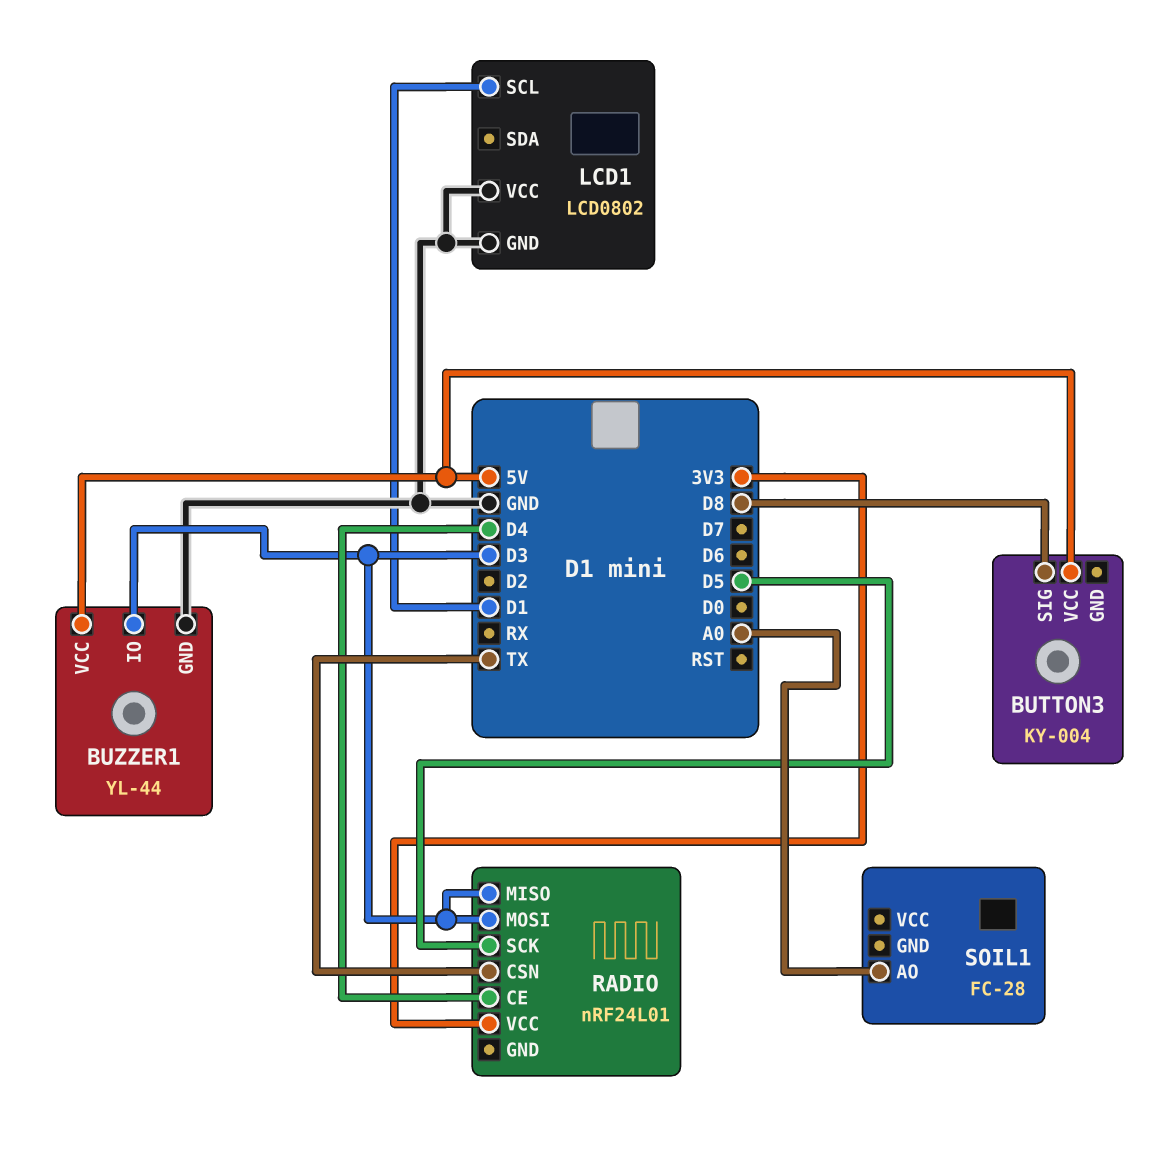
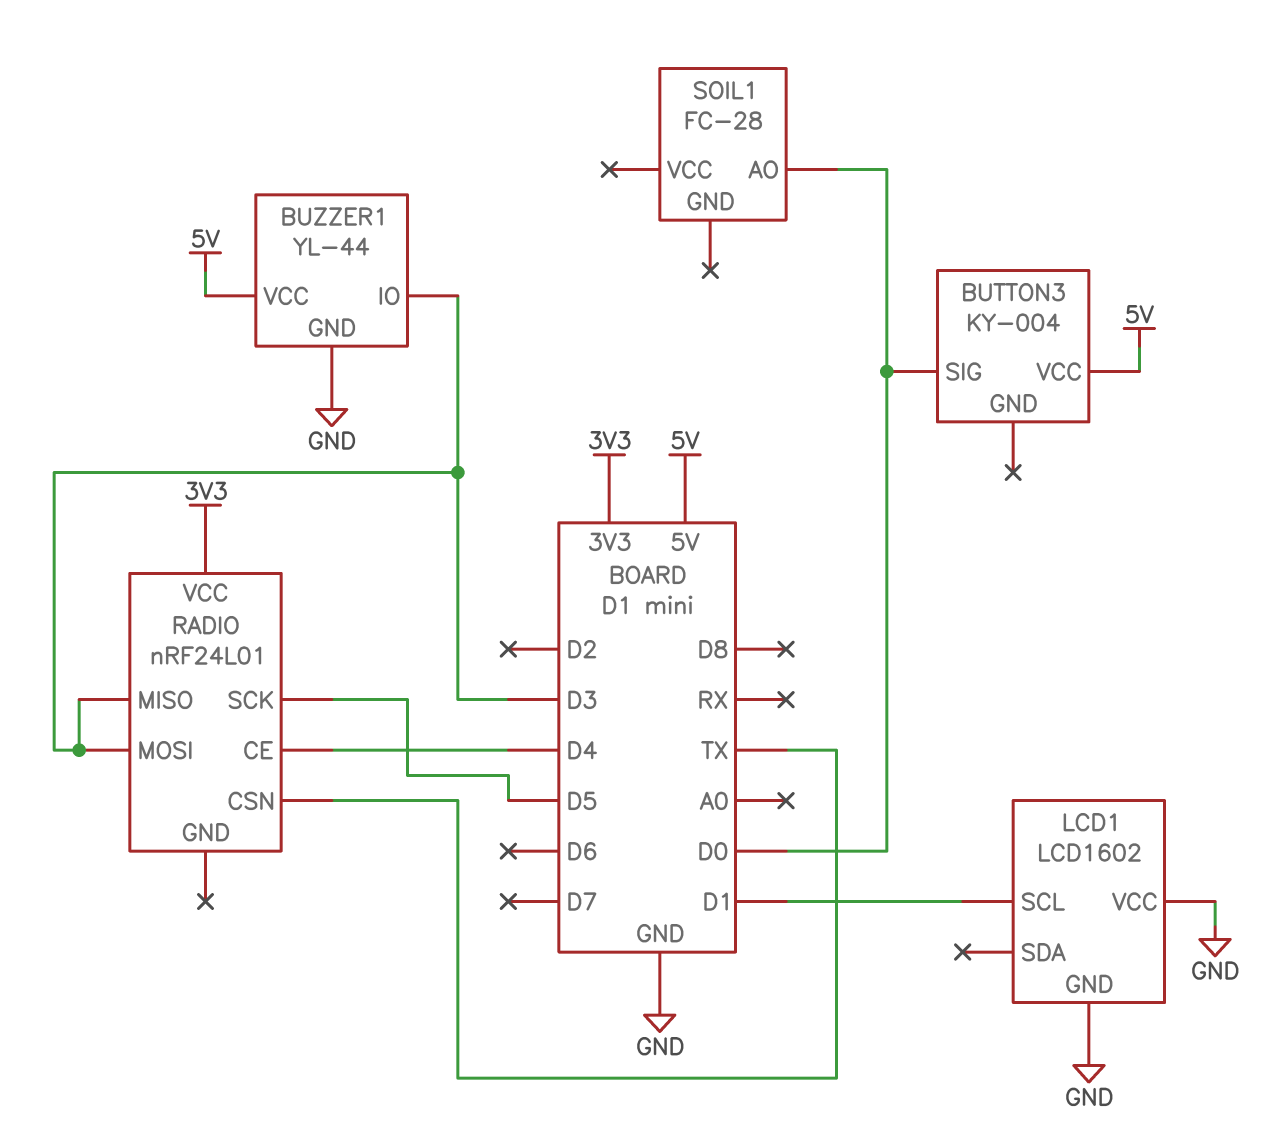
BUTTON3 pin SIG: D8 -> D0
LCD1: LCD0802 -> LCD1602
SOIL1 pin AO: A0 -> D0

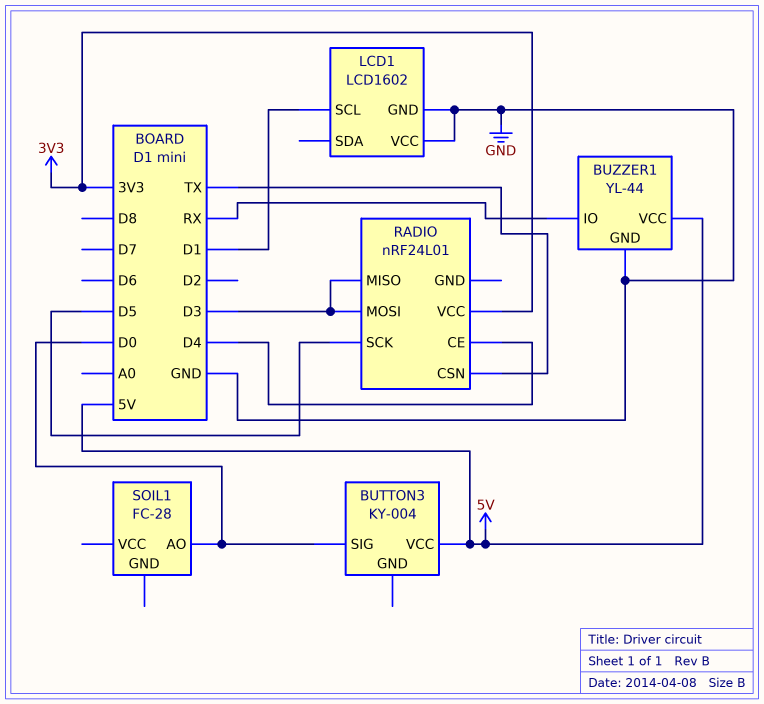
BUZZER1 pin IO: D3 -> RX

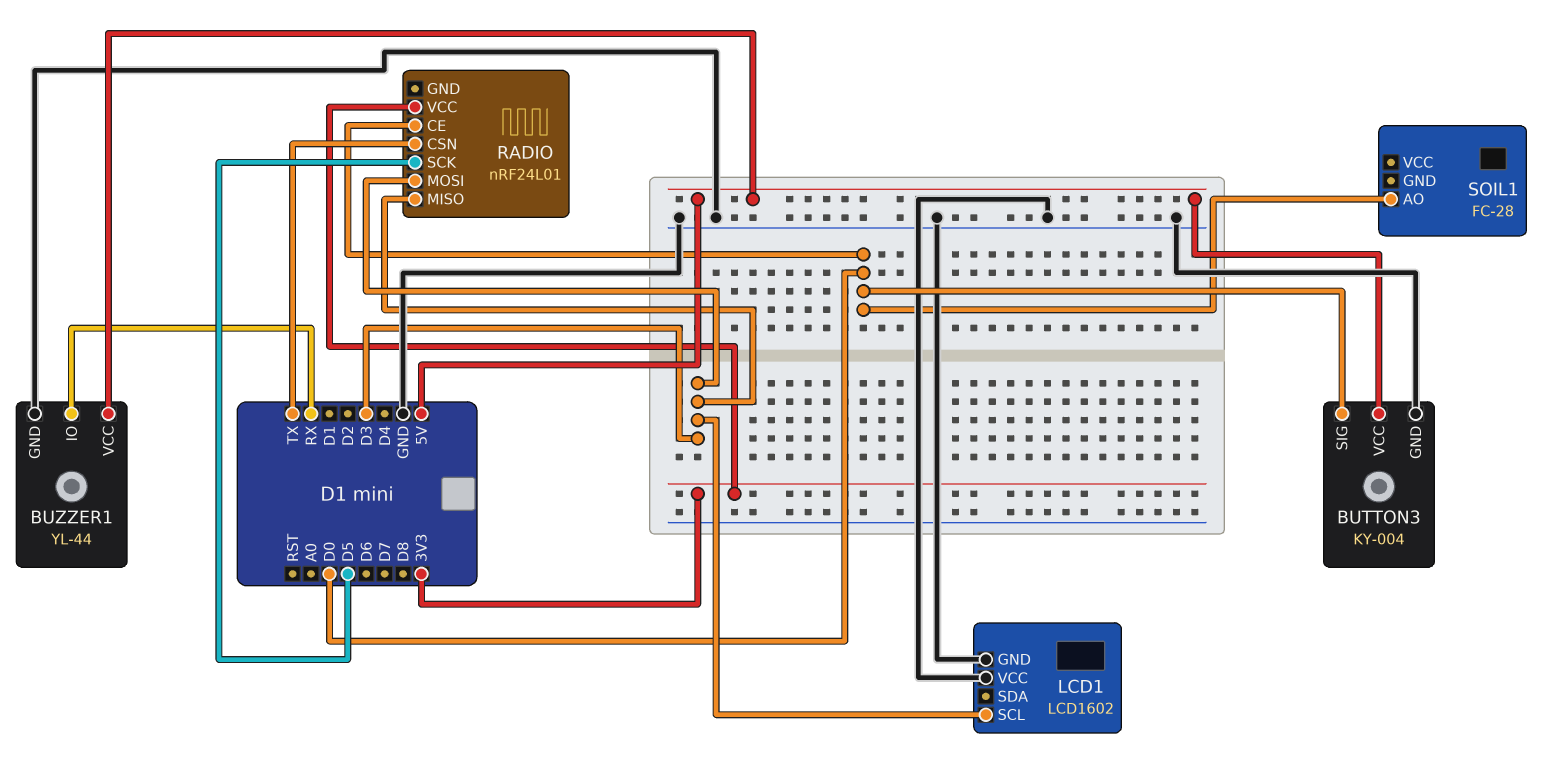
BUTTON3 pin GND: none -> GND
LCD1 pin SCL: D1 -> D3
RADIO pin CE: D4 -> D0

